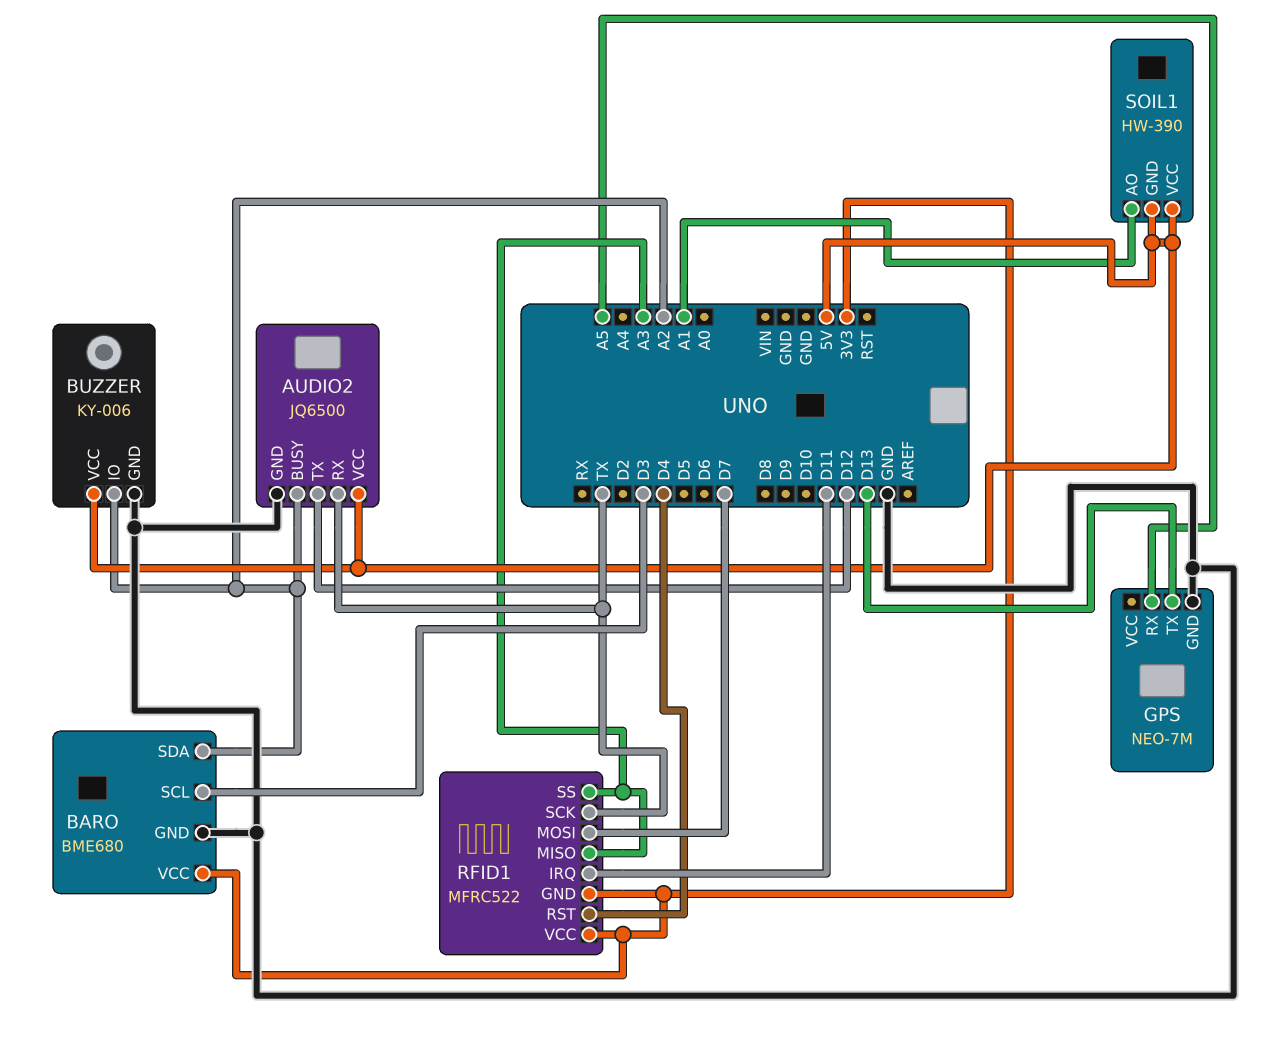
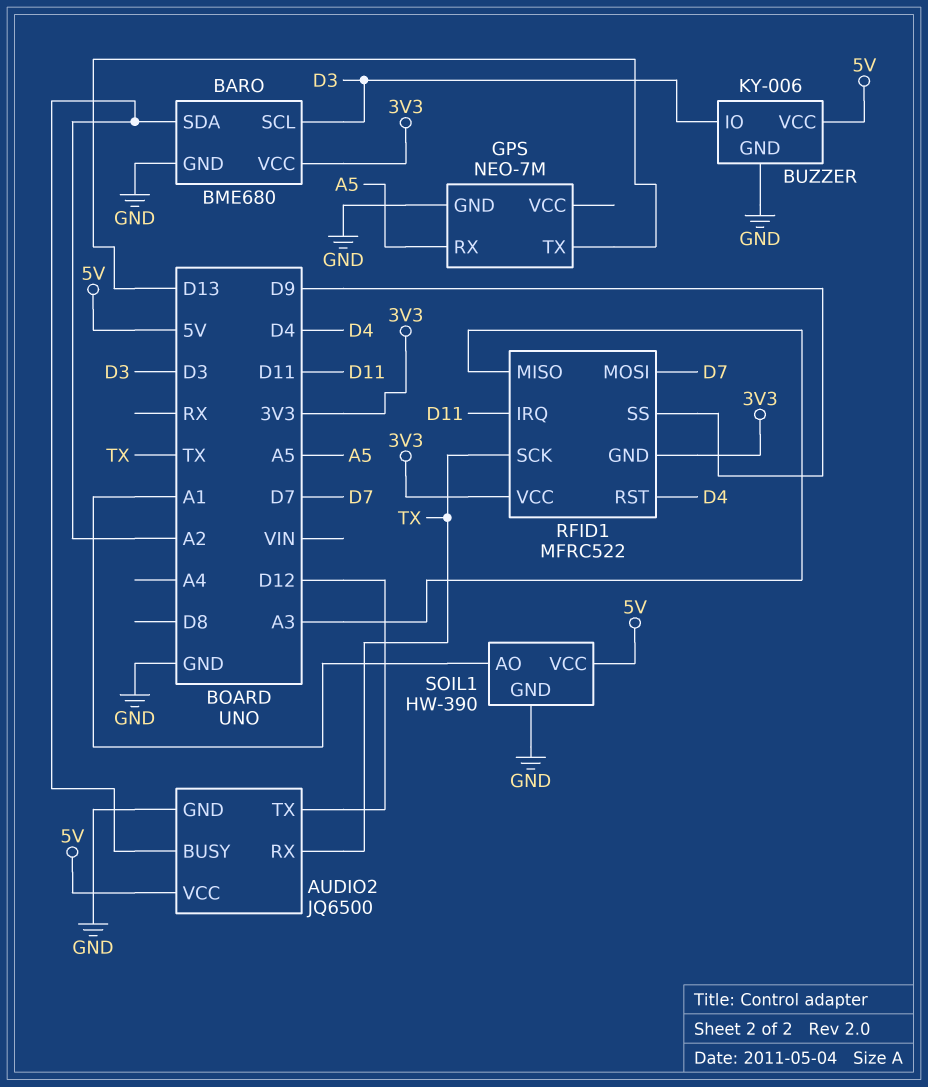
BUZZER pin IO: A2 -> D3
RFID1 pin SS: A3 -> D9
SOIL1 pin GND: 5V -> GND

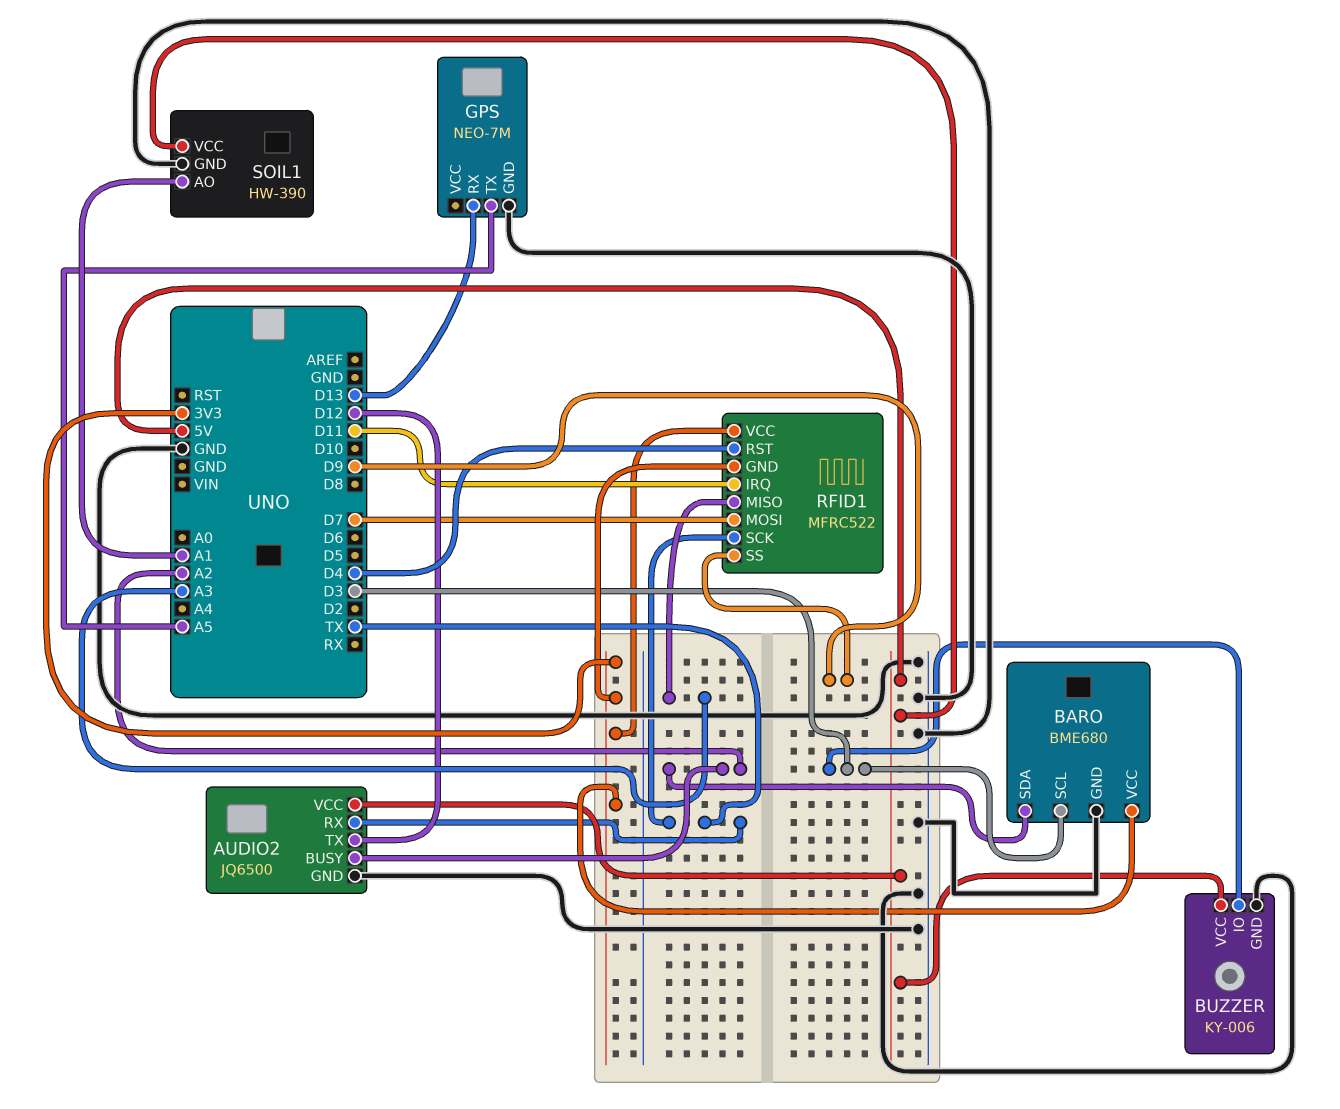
GPS pin RX: A5 -> D13
GPS pin TX: D13 -> A5

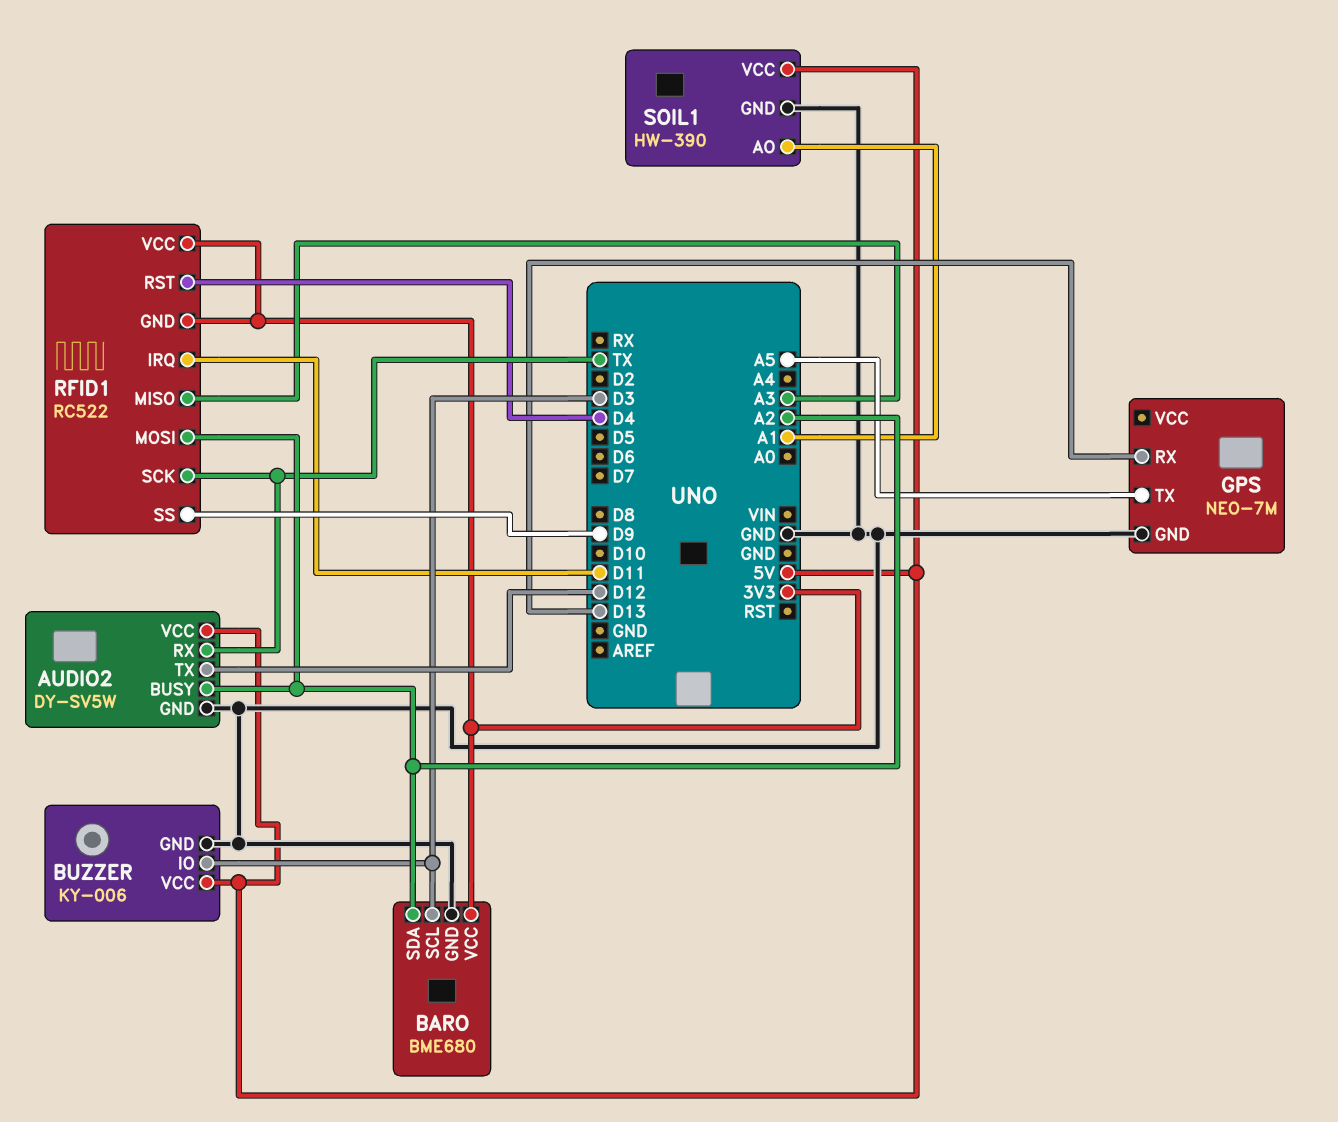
AUDIO2: JQ6500 -> DY-SV5W
RFID1: MFRC522 -> RC522
RFID1 pin MOSI: D7 -> A2

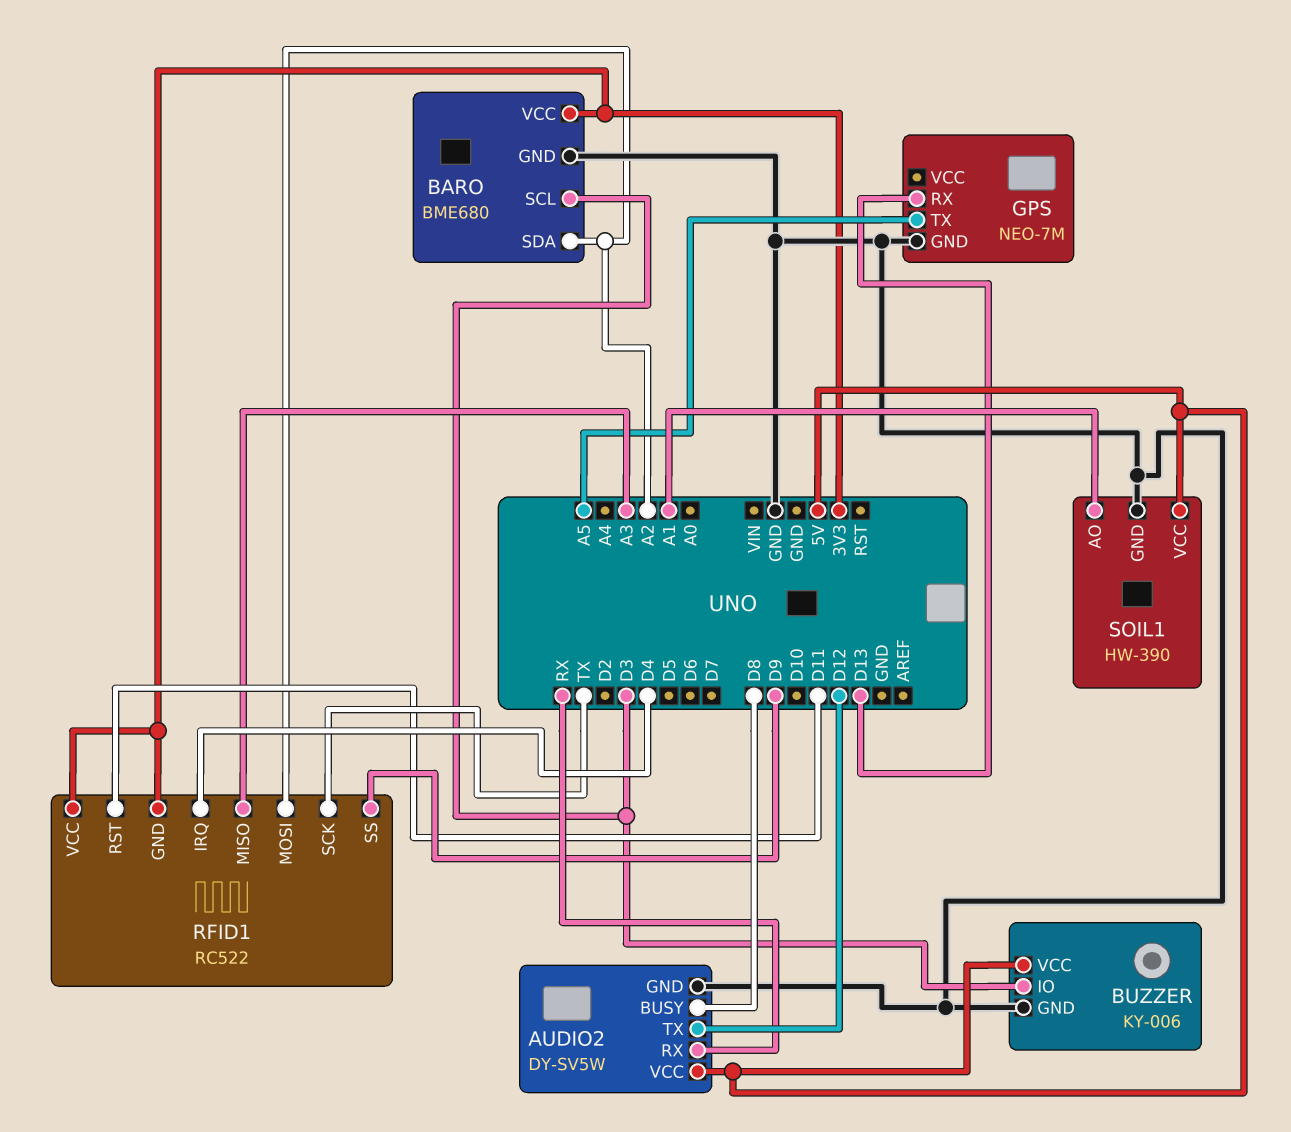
AUDIO2 pin BUSY: A2 -> D8
AUDIO2 pin RX: TX -> RX
RFID1 pin IRQ: D11 -> D4
RFID1 pin RST: D4 -> D11

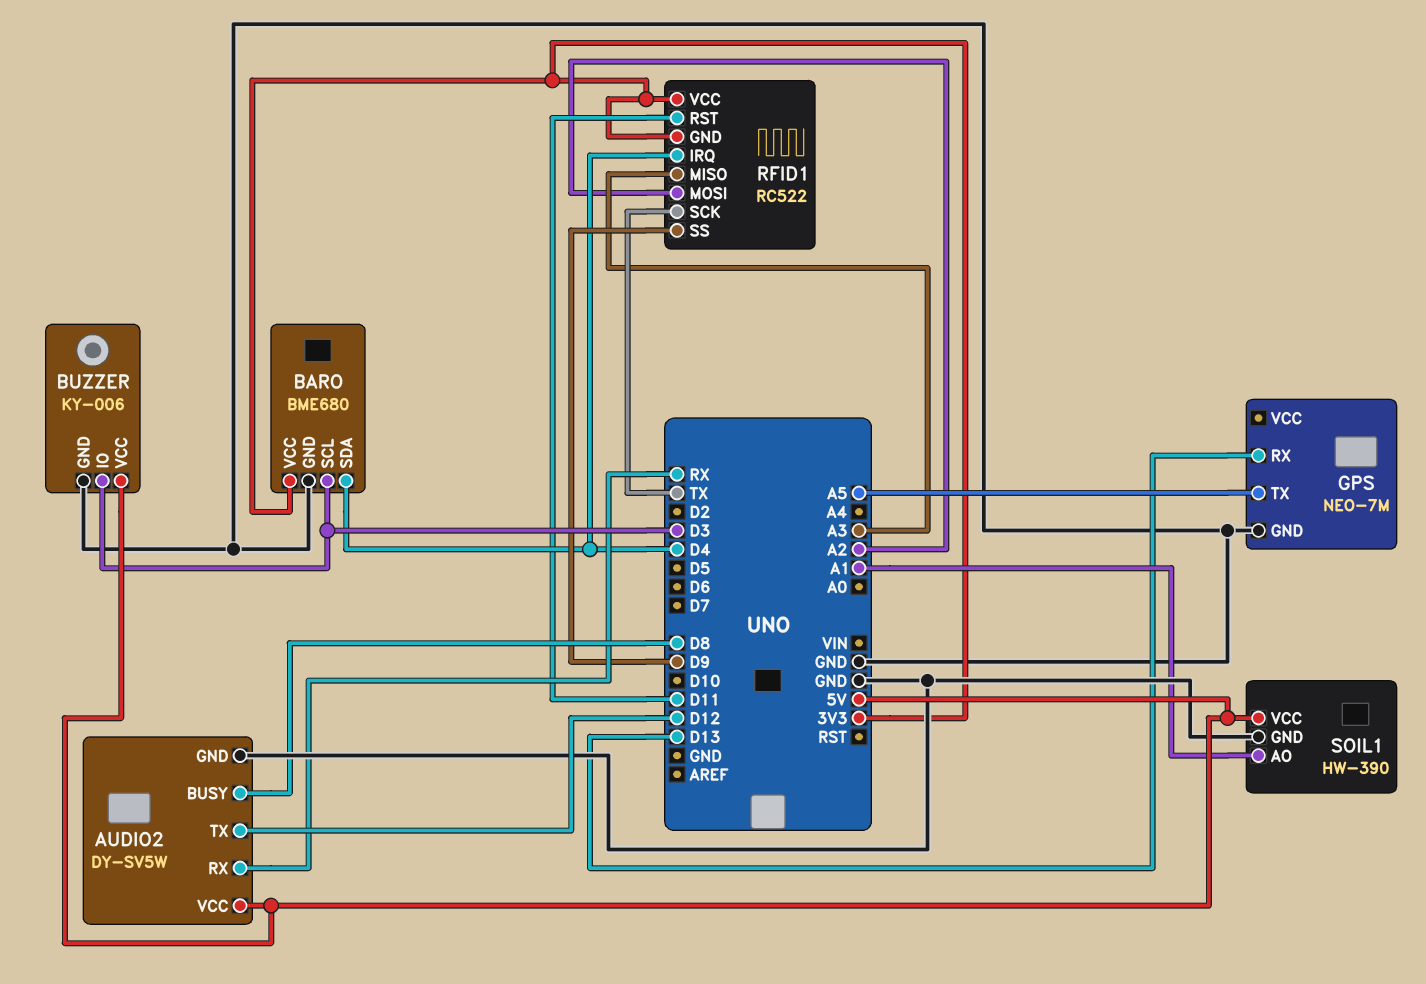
BARO pin SDA: A2 -> D4

